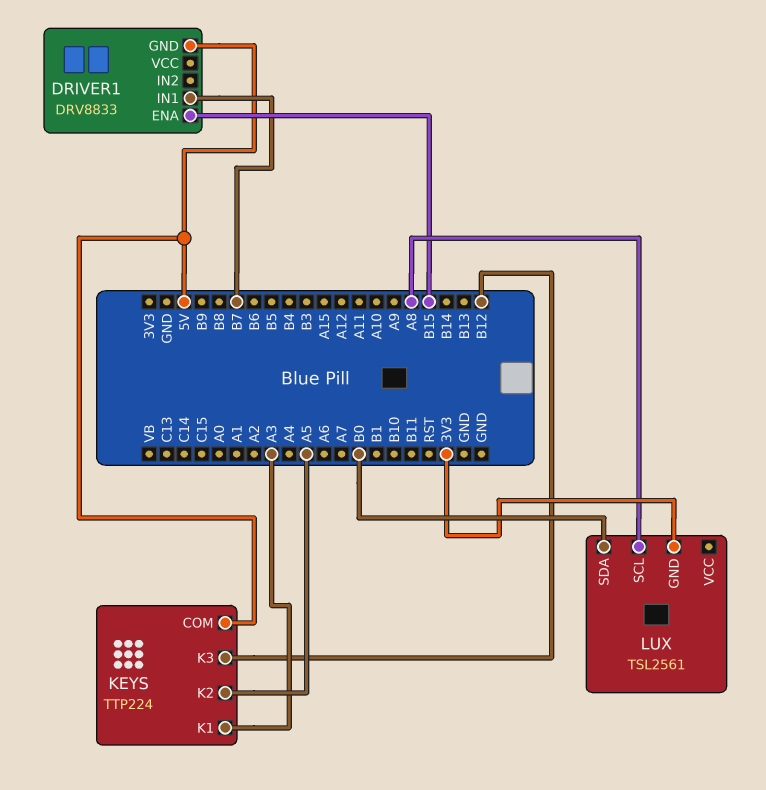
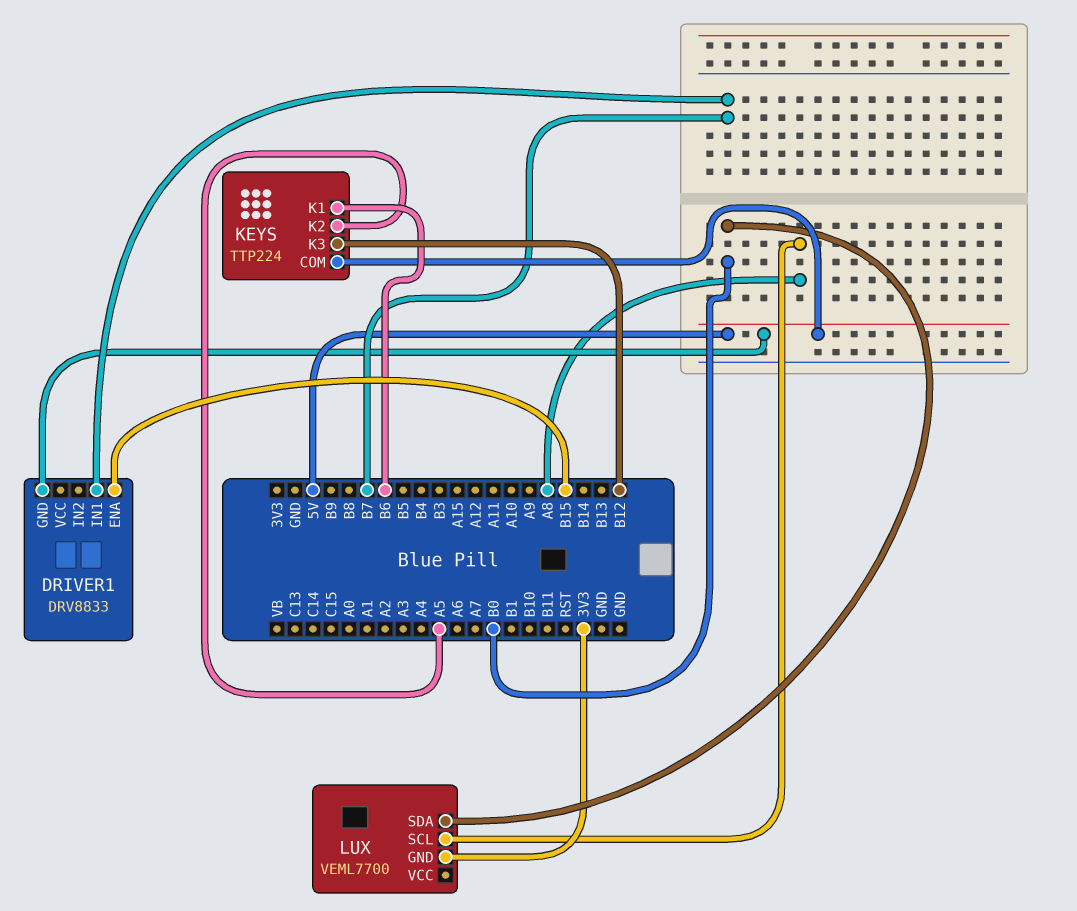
KEYS pin K1: A3 -> B6
LUX: TSL2561 -> VEML7700

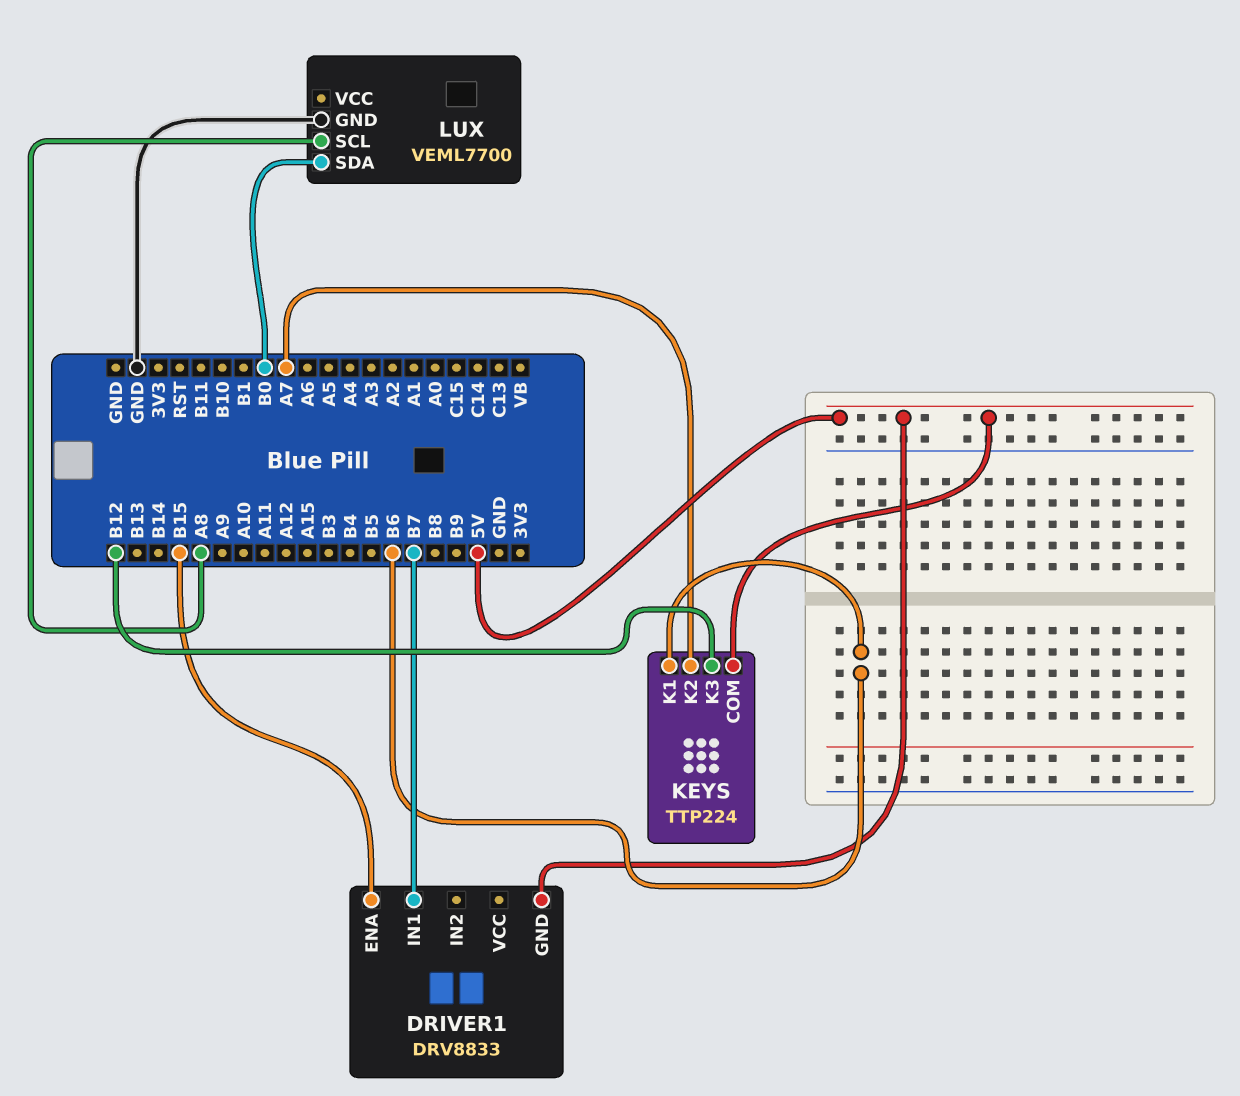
KEYS pin K2: A5 -> A7
LUX pin GND: 3V3 -> GND

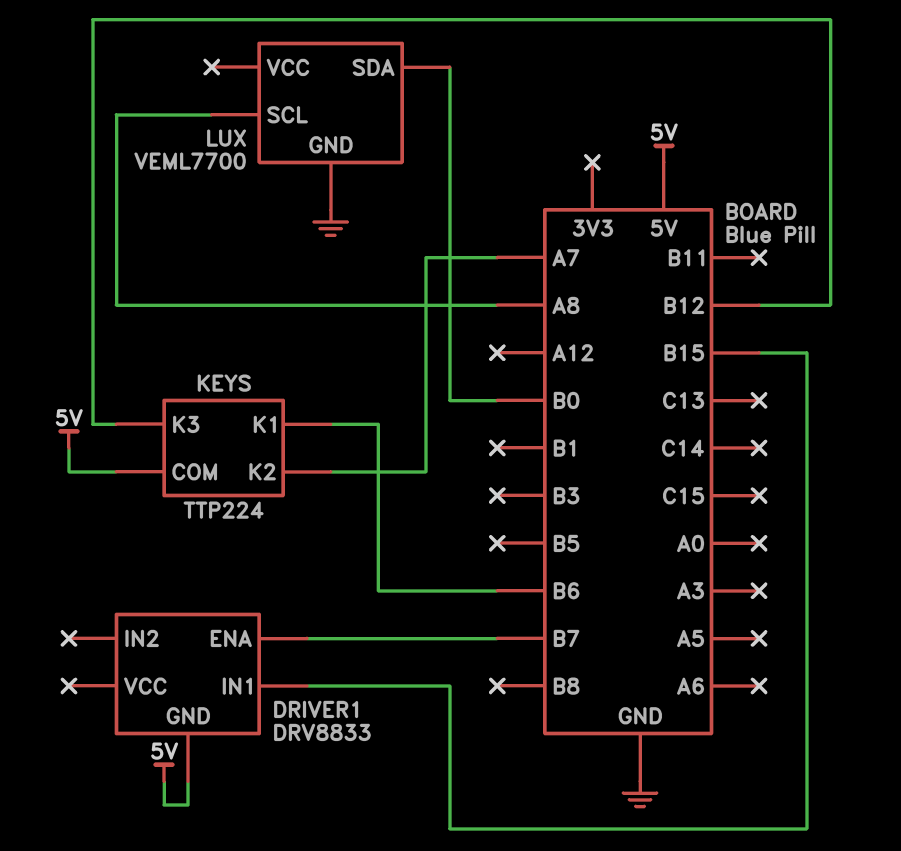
DRIVER1 pin ENA: B15 -> B7
DRIVER1 pin IN1: B7 -> B15

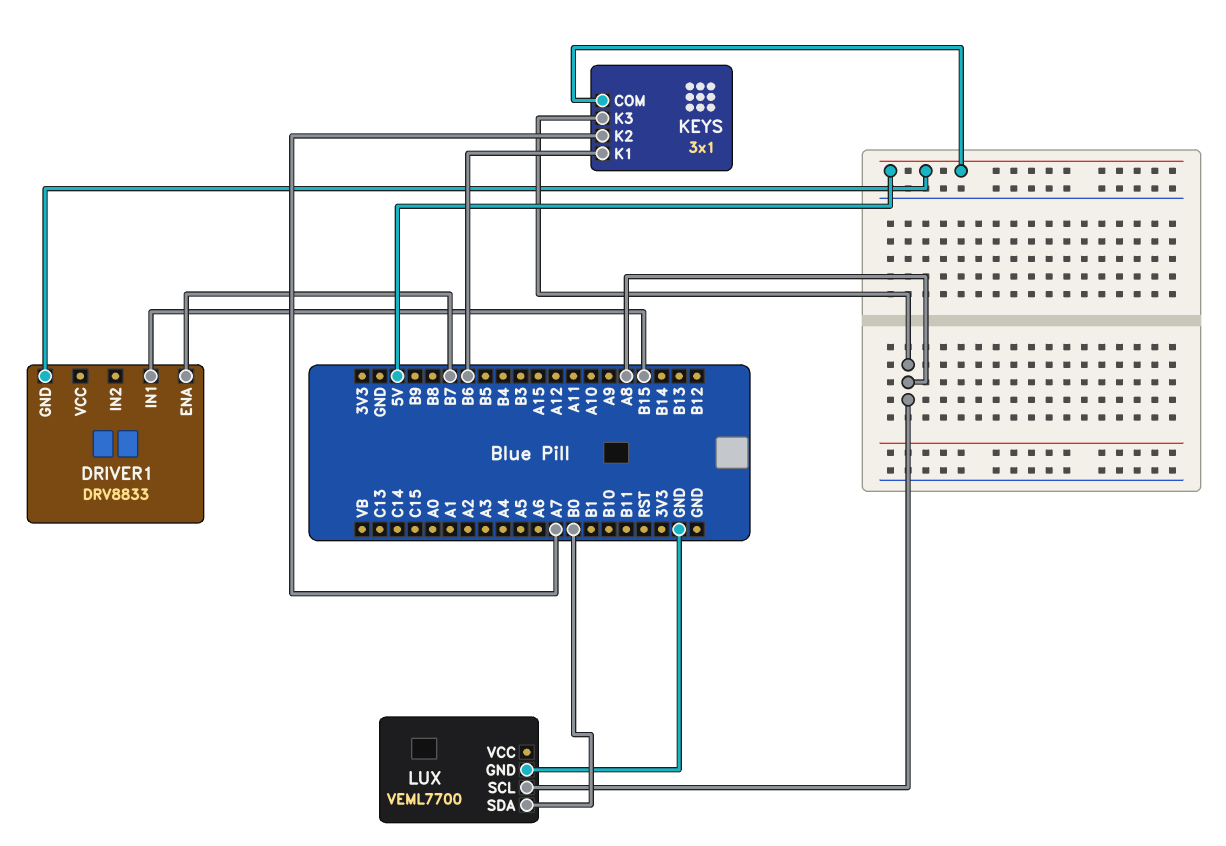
KEYS: TTP224 -> 3x1
KEYS pin K3: B12 -> A8

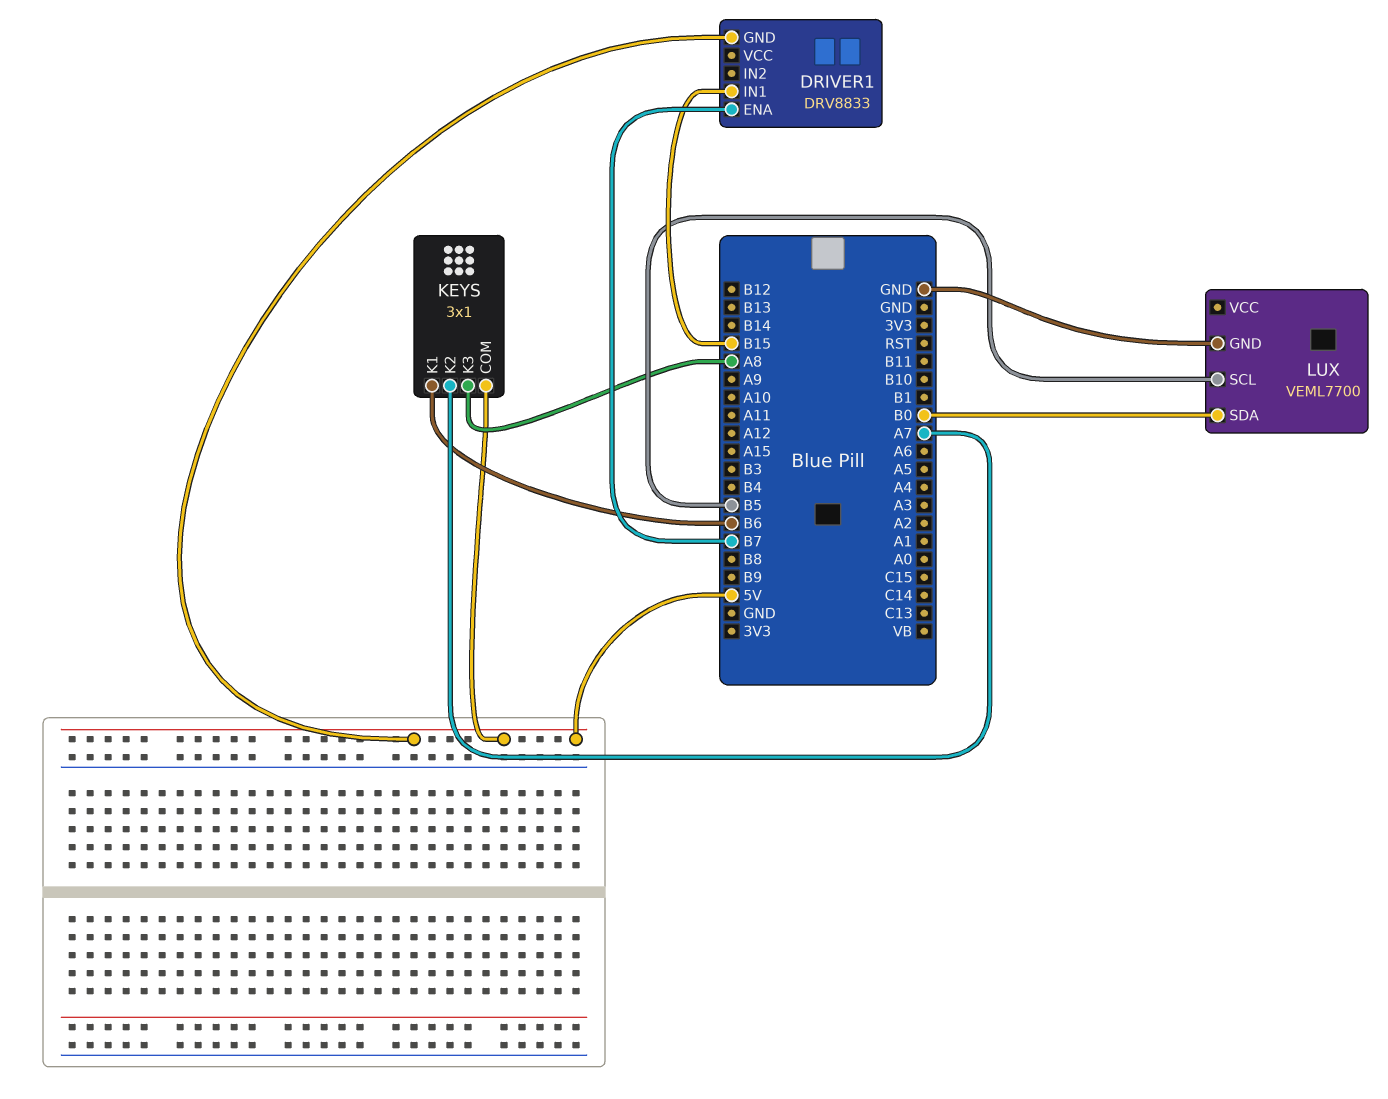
LUX pin SCL: A8 -> B5

